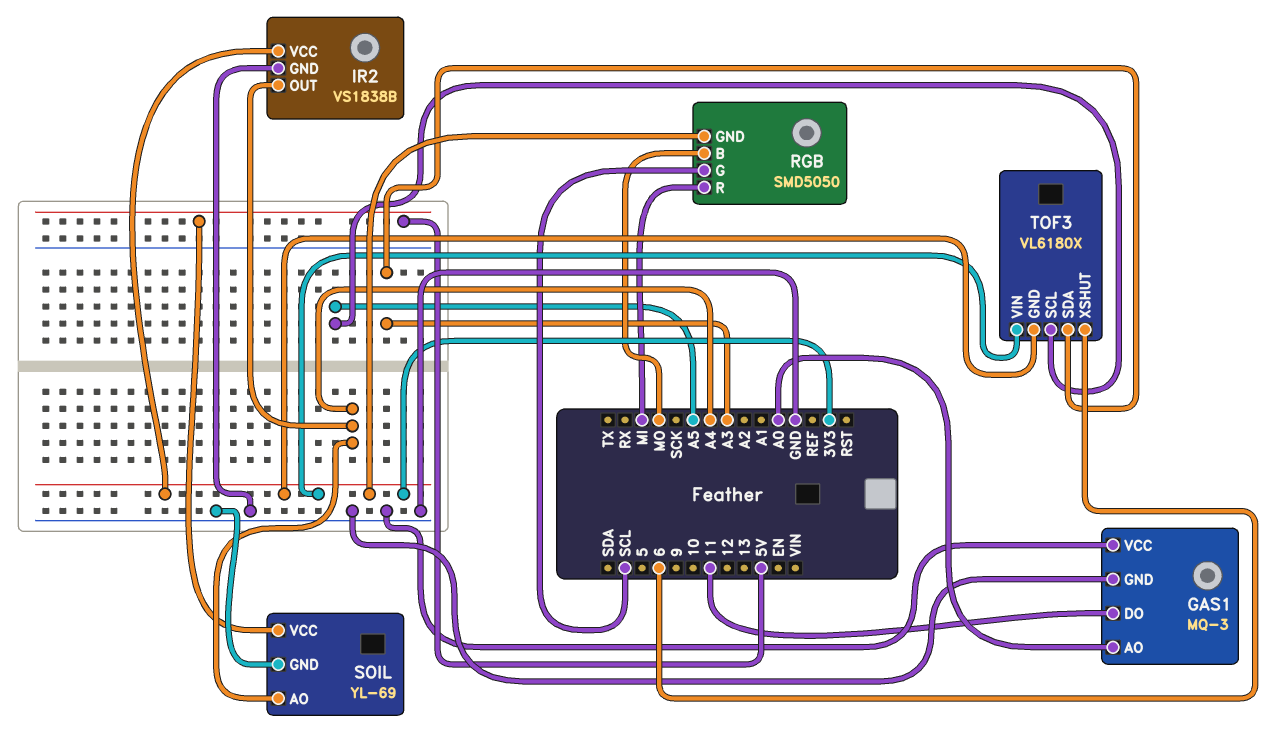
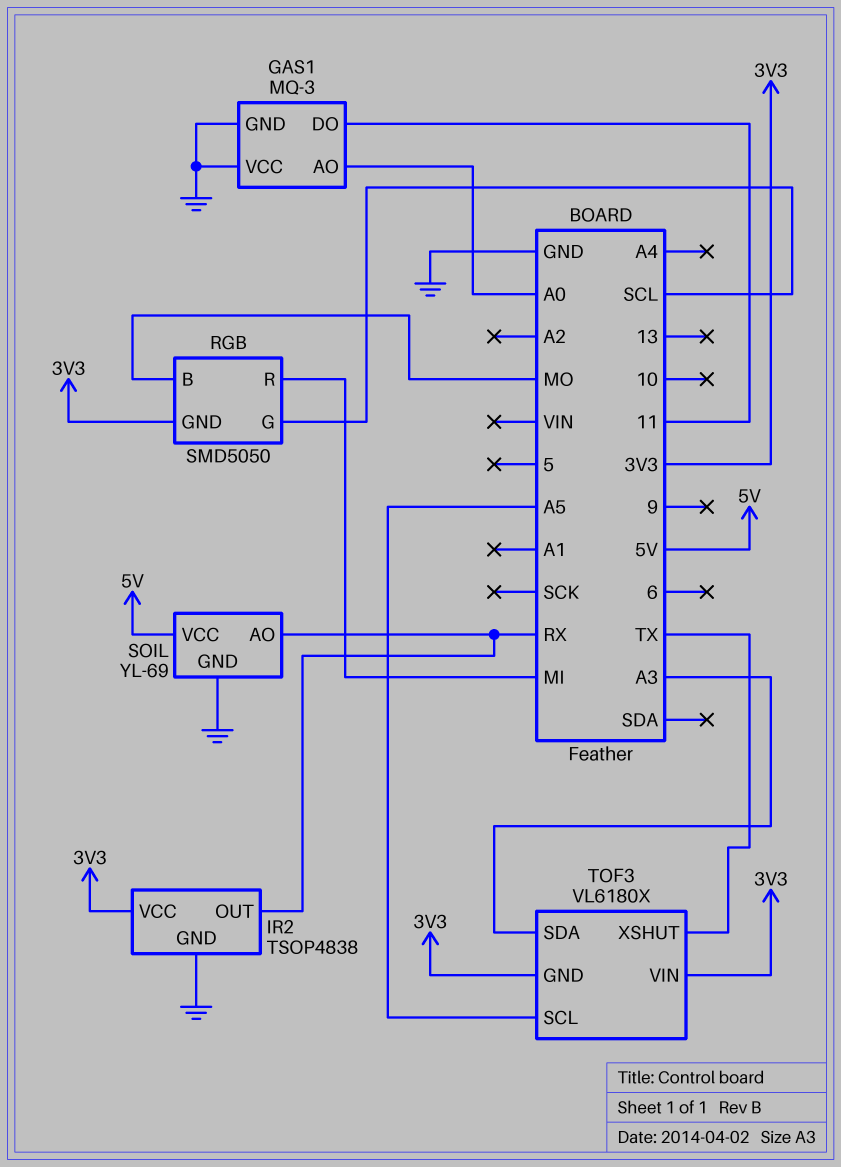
IR2: VS1838B -> TSOP4838
IR2 pin OUT: A4 -> RX
SOIL pin AO: A4 -> RX
TOF3 pin XSHUT: 6 -> TX

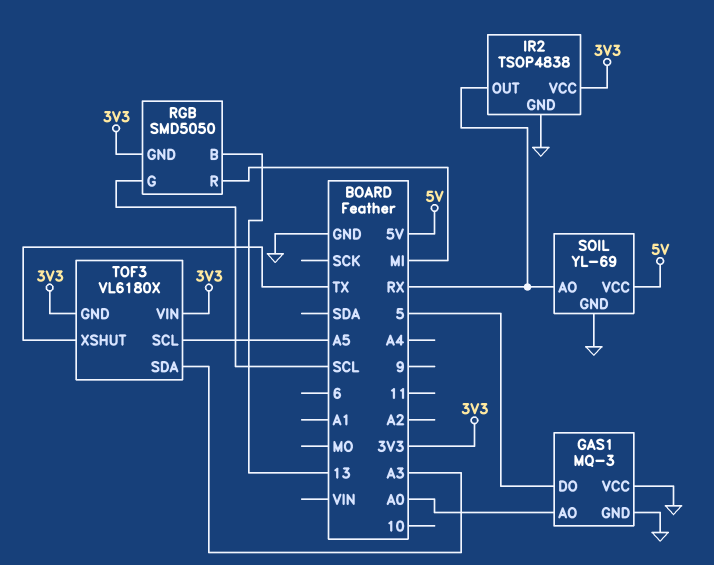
GAS1 pin DO: 11 -> 5
RGB pin B: MO -> 13

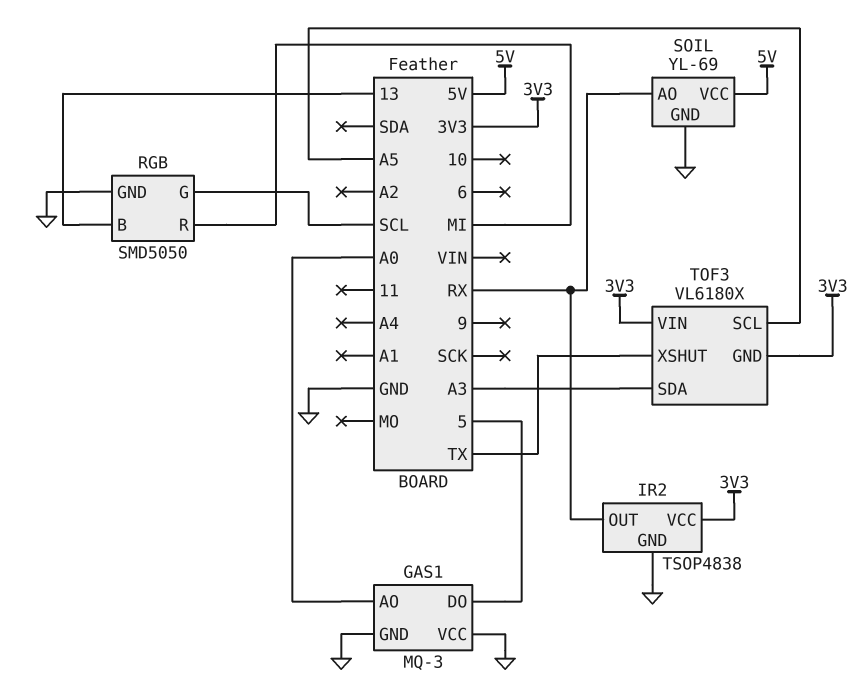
RGB pin GND: 3V3 -> GND

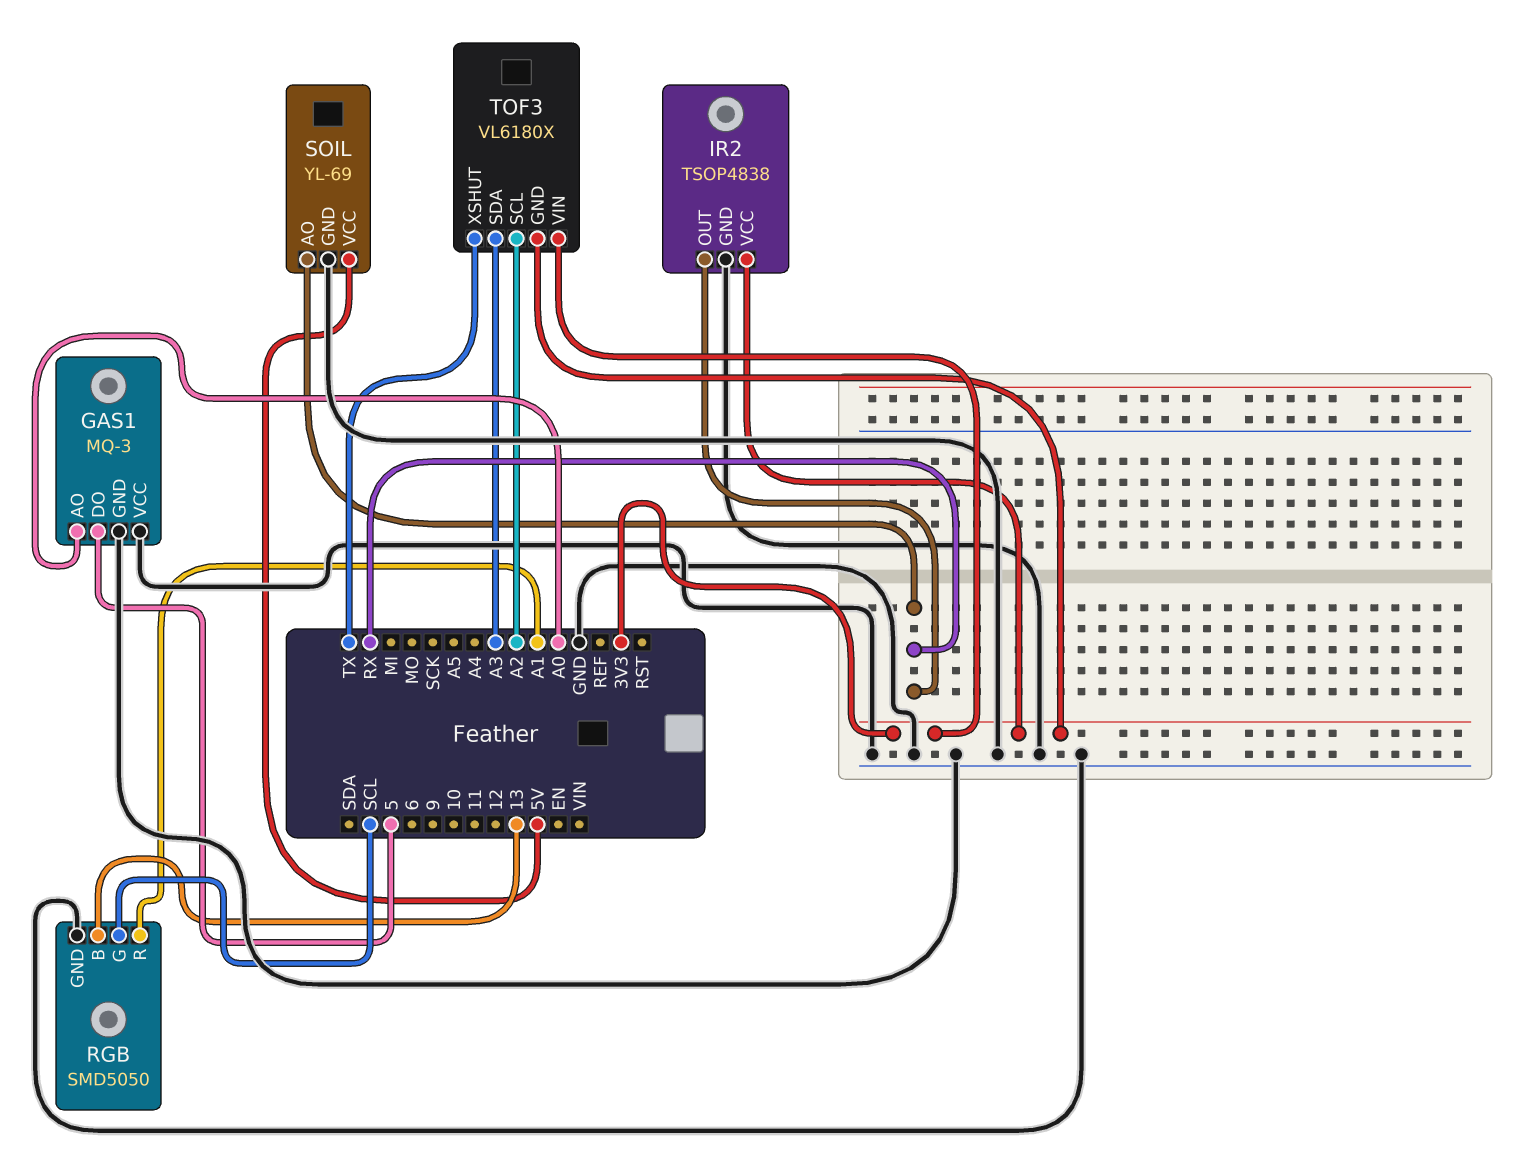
RGB pin R: MI -> A1
TOF3 pin SCL: A5 -> A2

